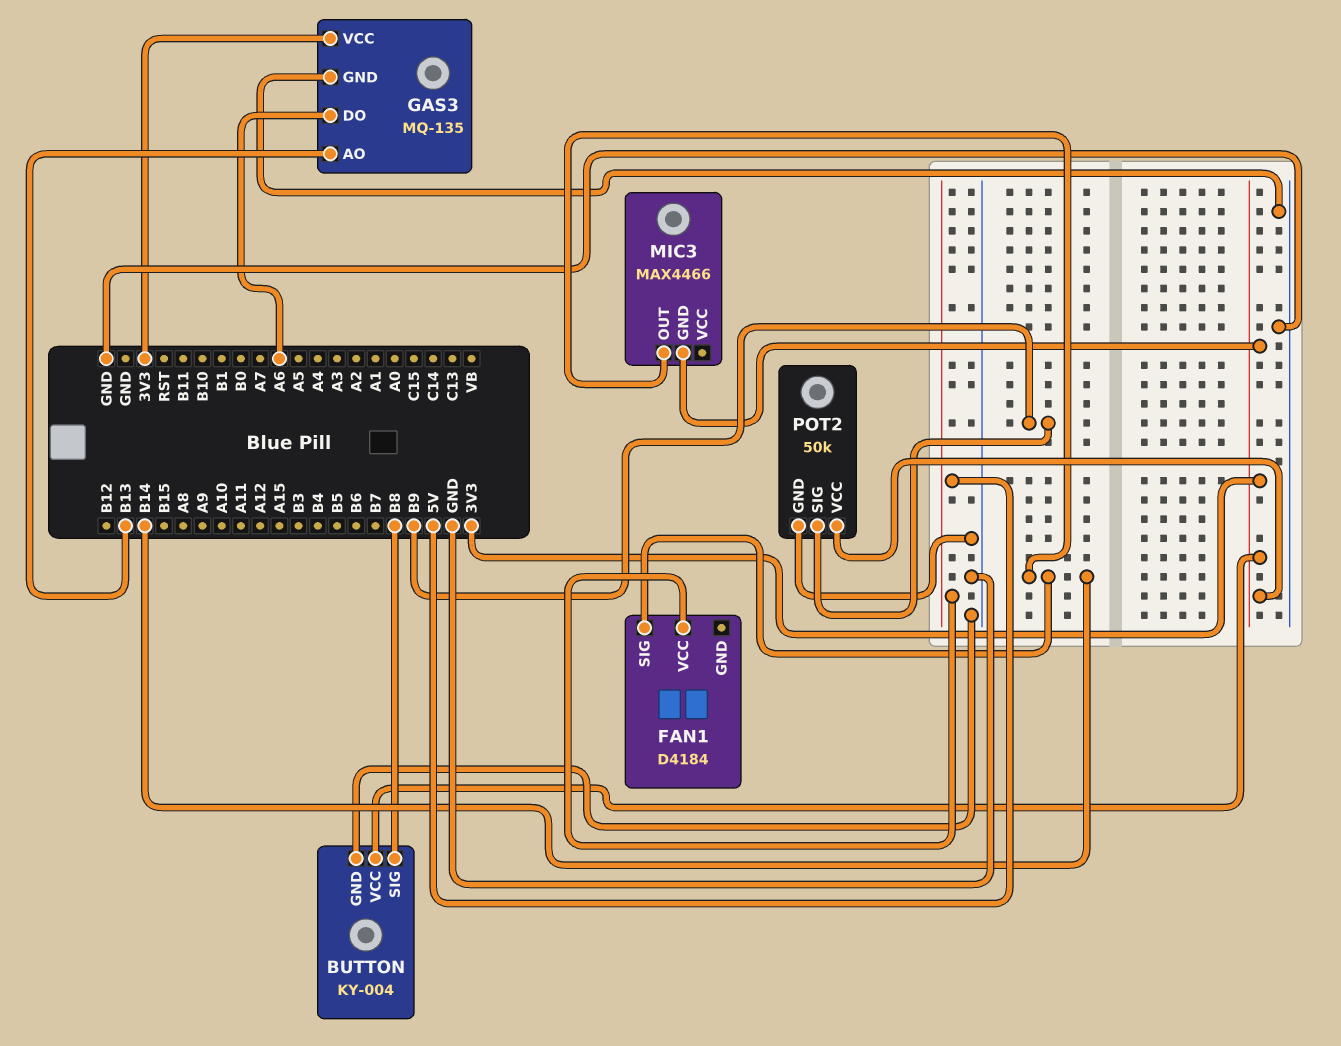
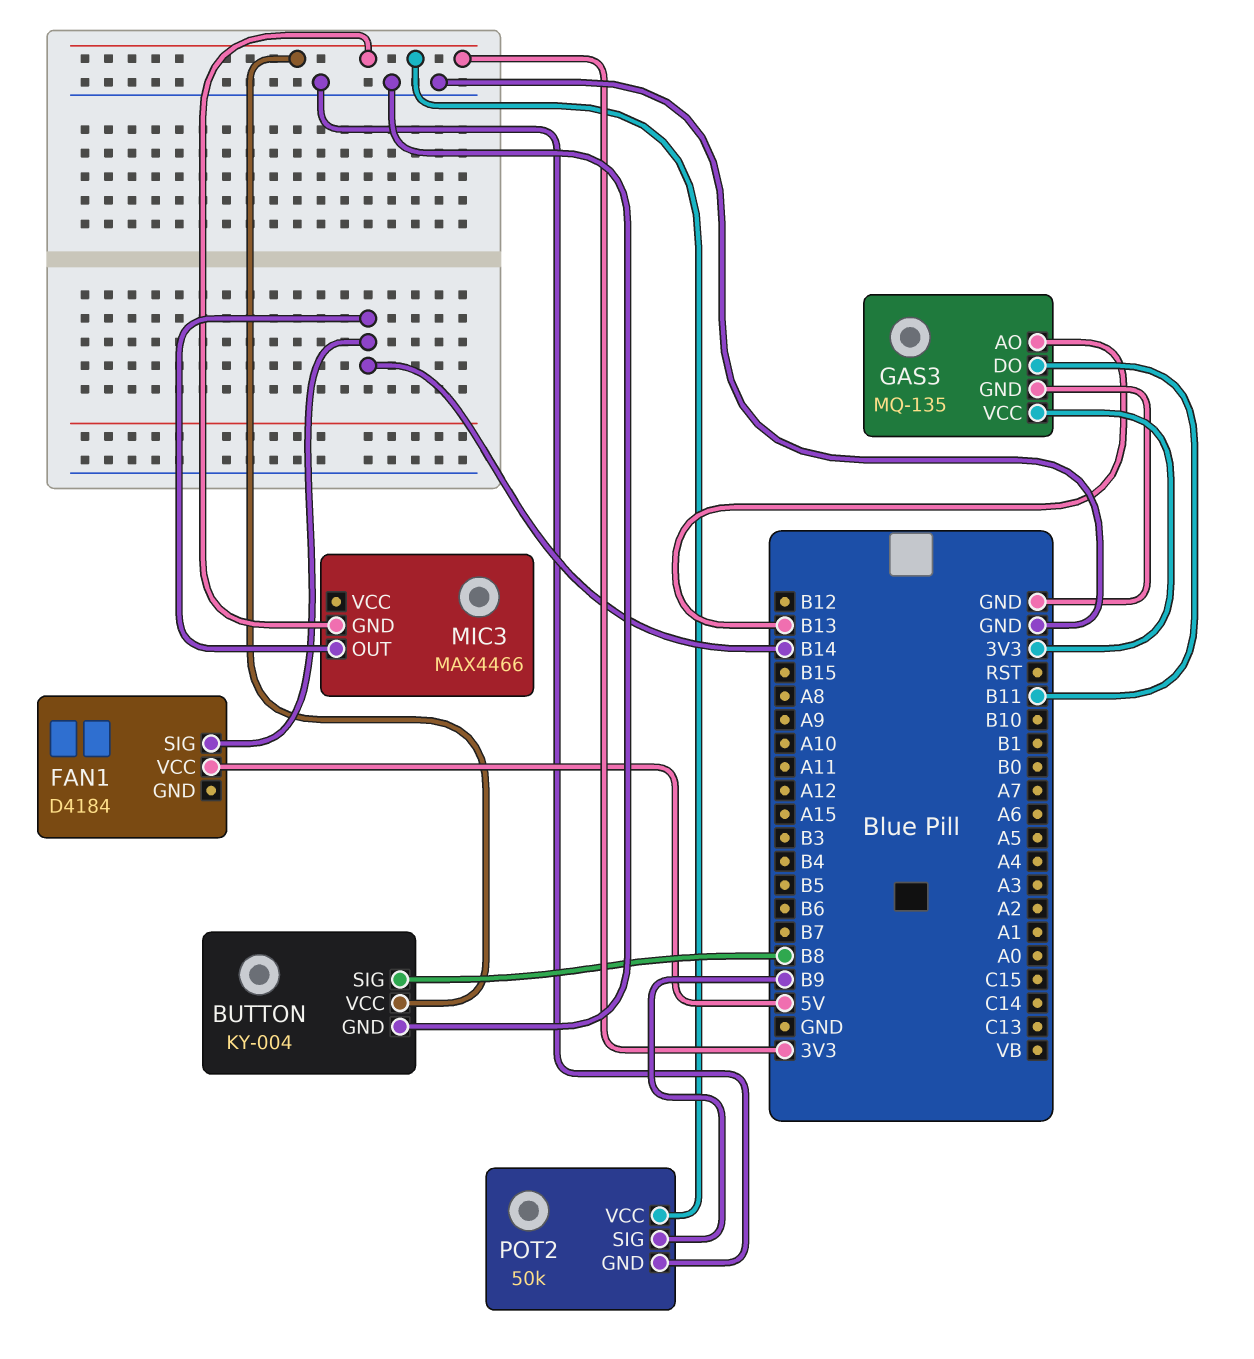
GAS3 pin DO: A6 -> B11

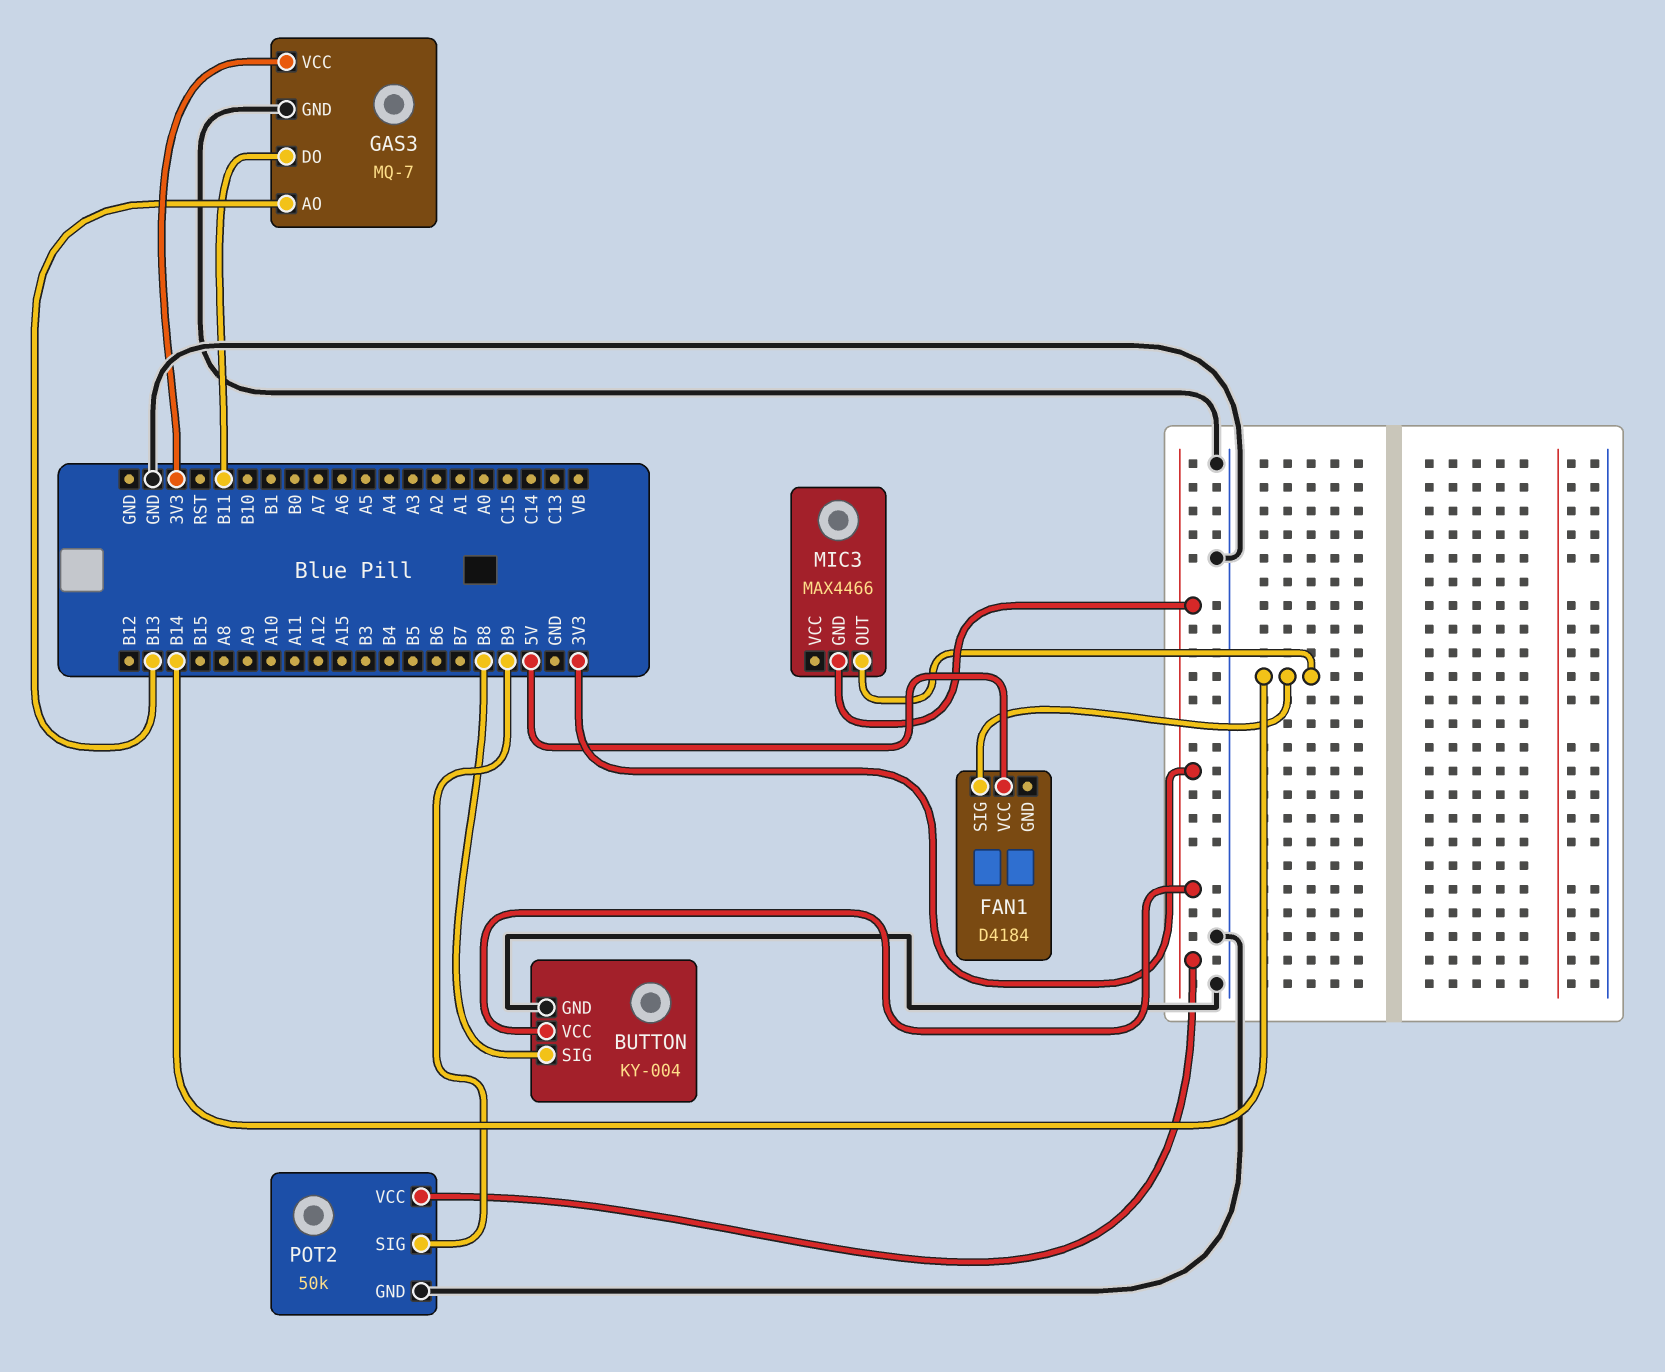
GAS3: MQ-135 -> MQ-7

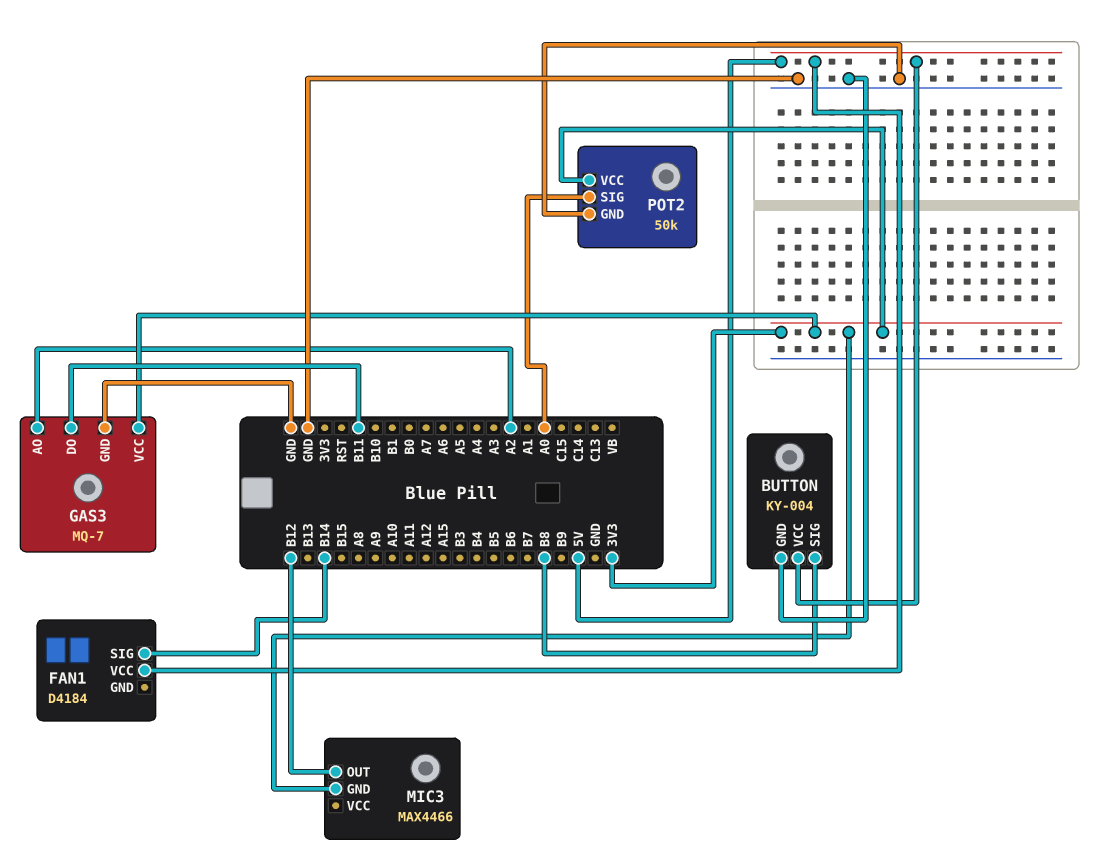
BUTTON pin VCC: 3V3 -> 5V
GAS3 pin AO: B13 -> A2
MIC3 pin OUT: B14 -> B12
POT2 pin SIG: B9 -> A0

